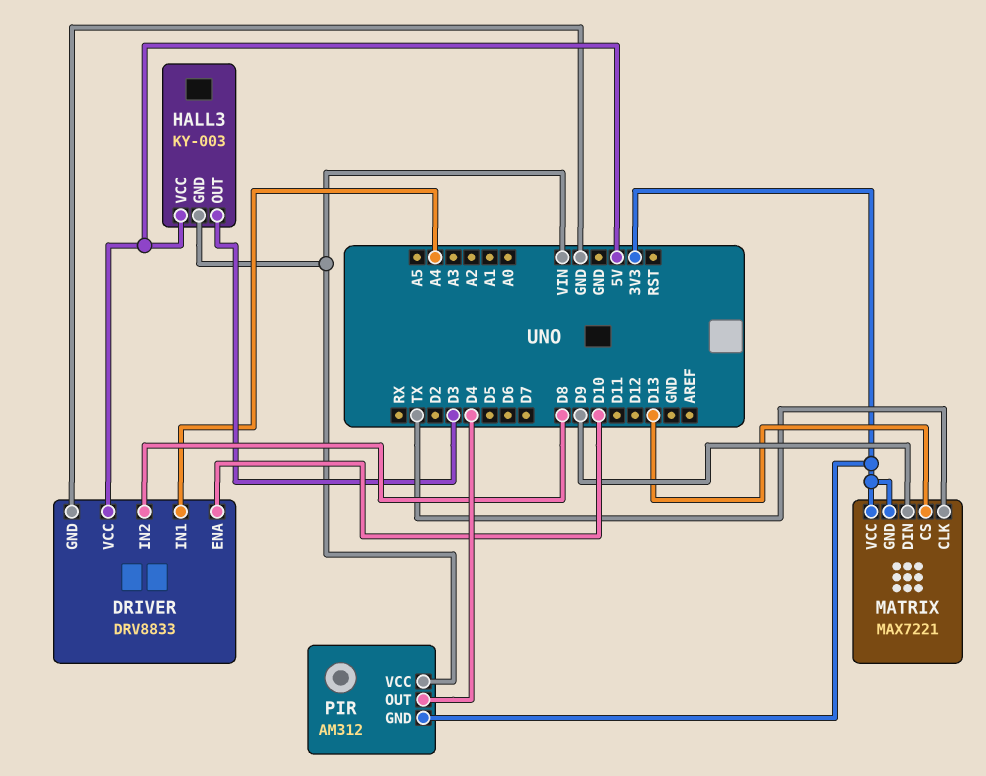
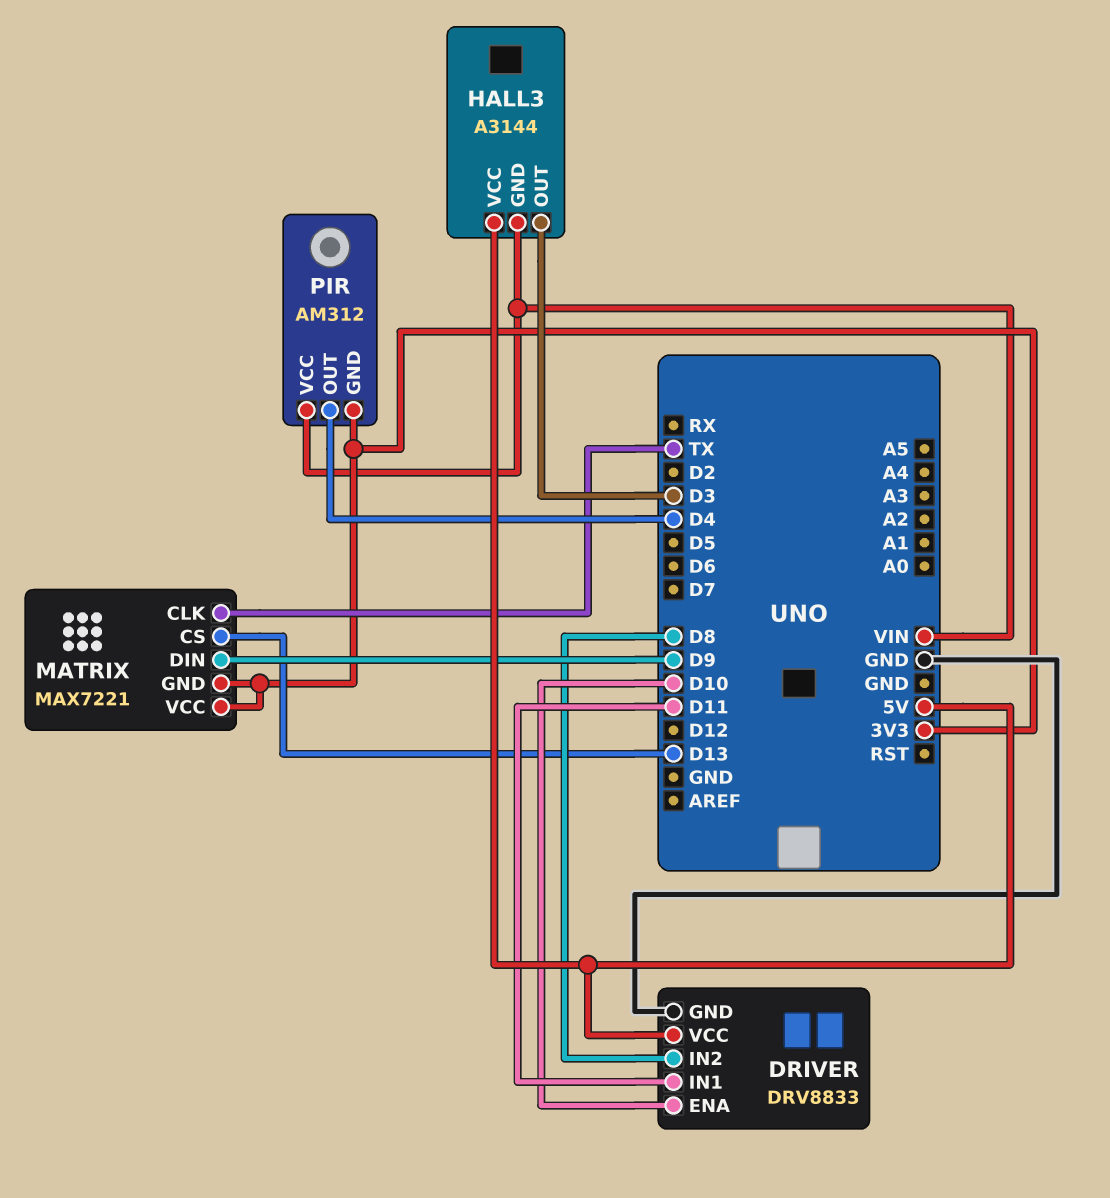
DRIVER pin IN1: A4 -> D11
HALL3: KY-003 -> A3144

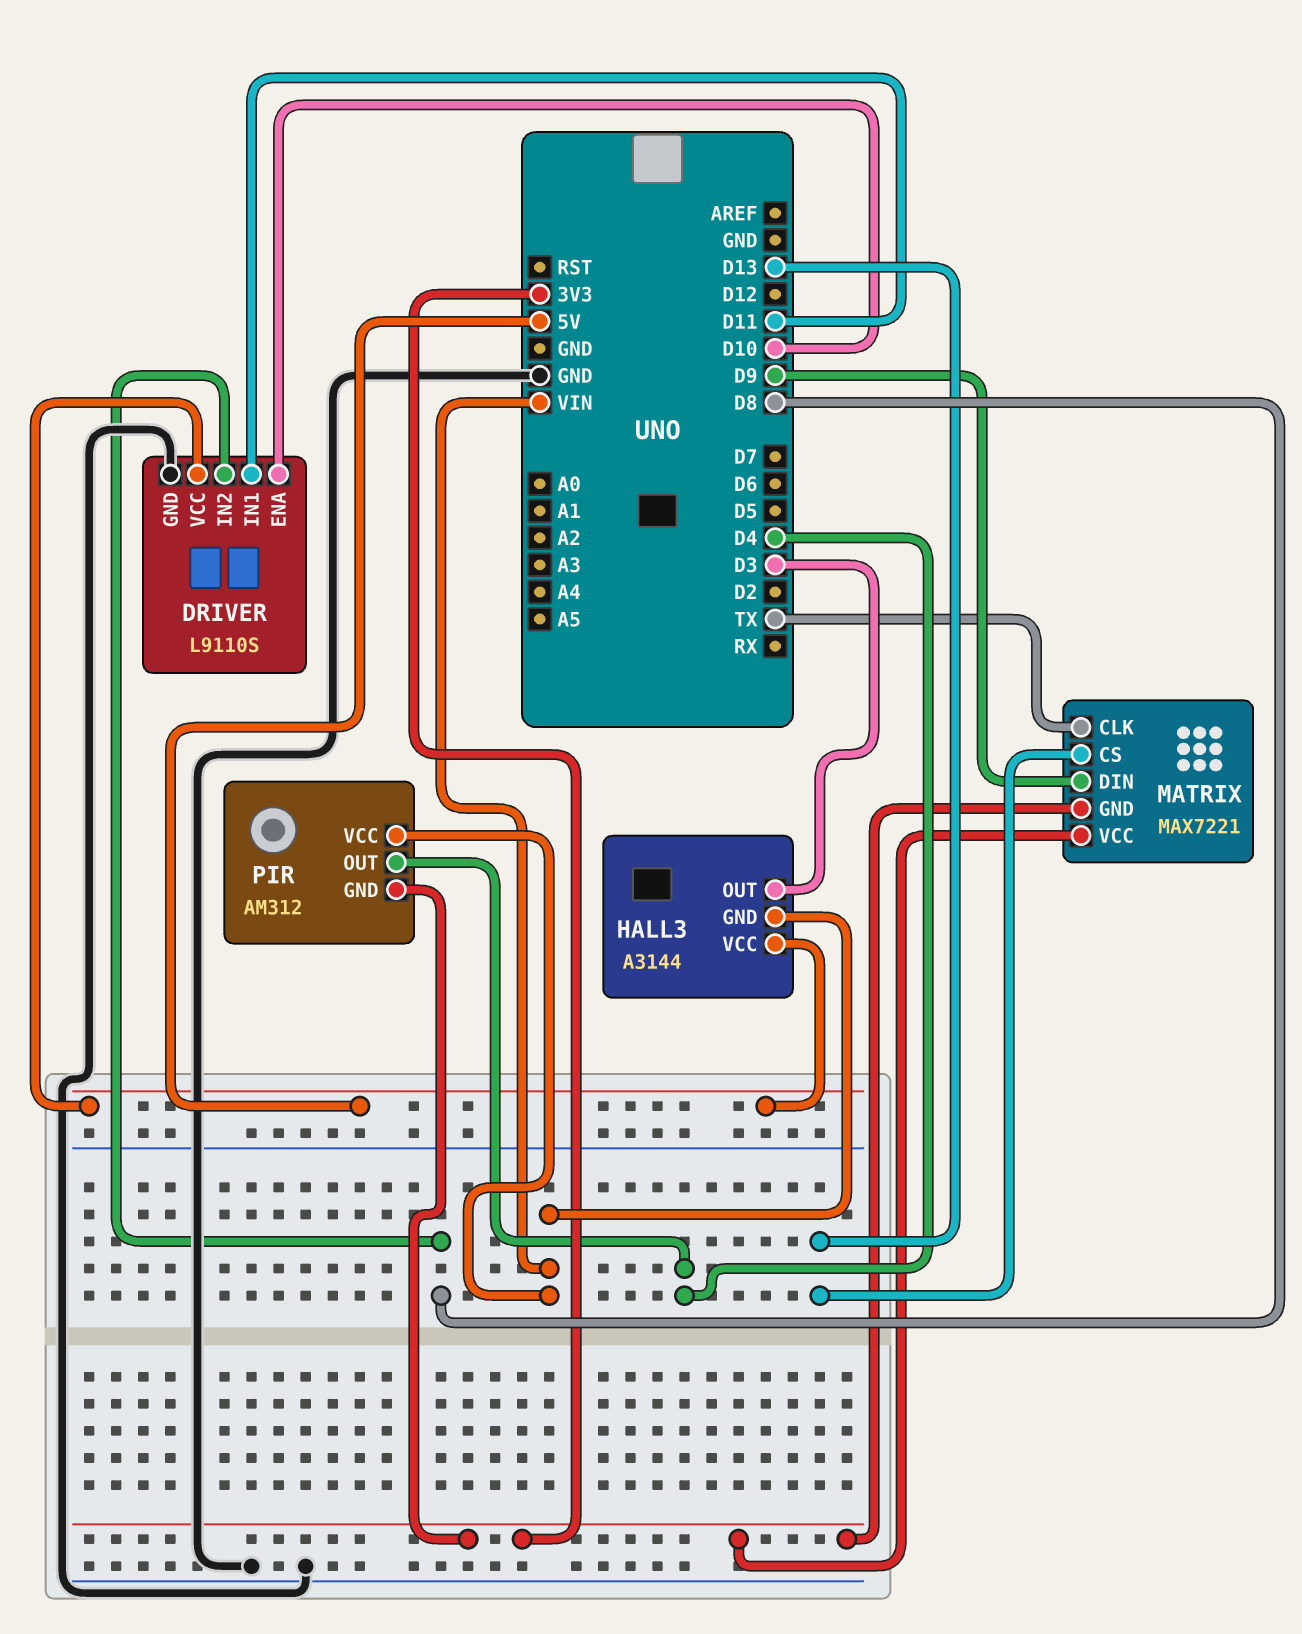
DRIVER: DRV8833 -> L9110S

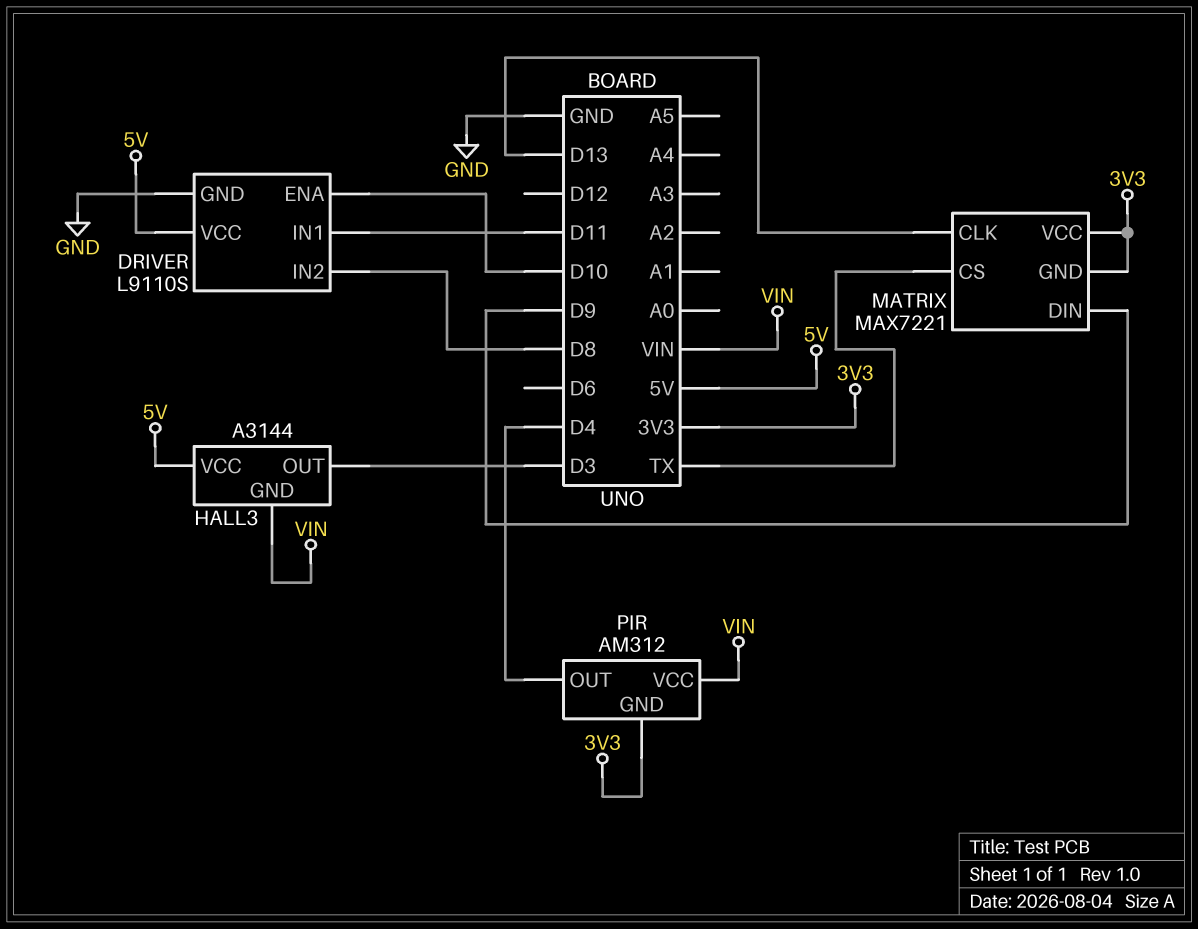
MATRIX pin CLK: TX -> D13
MATRIX pin CS: D13 -> TX

